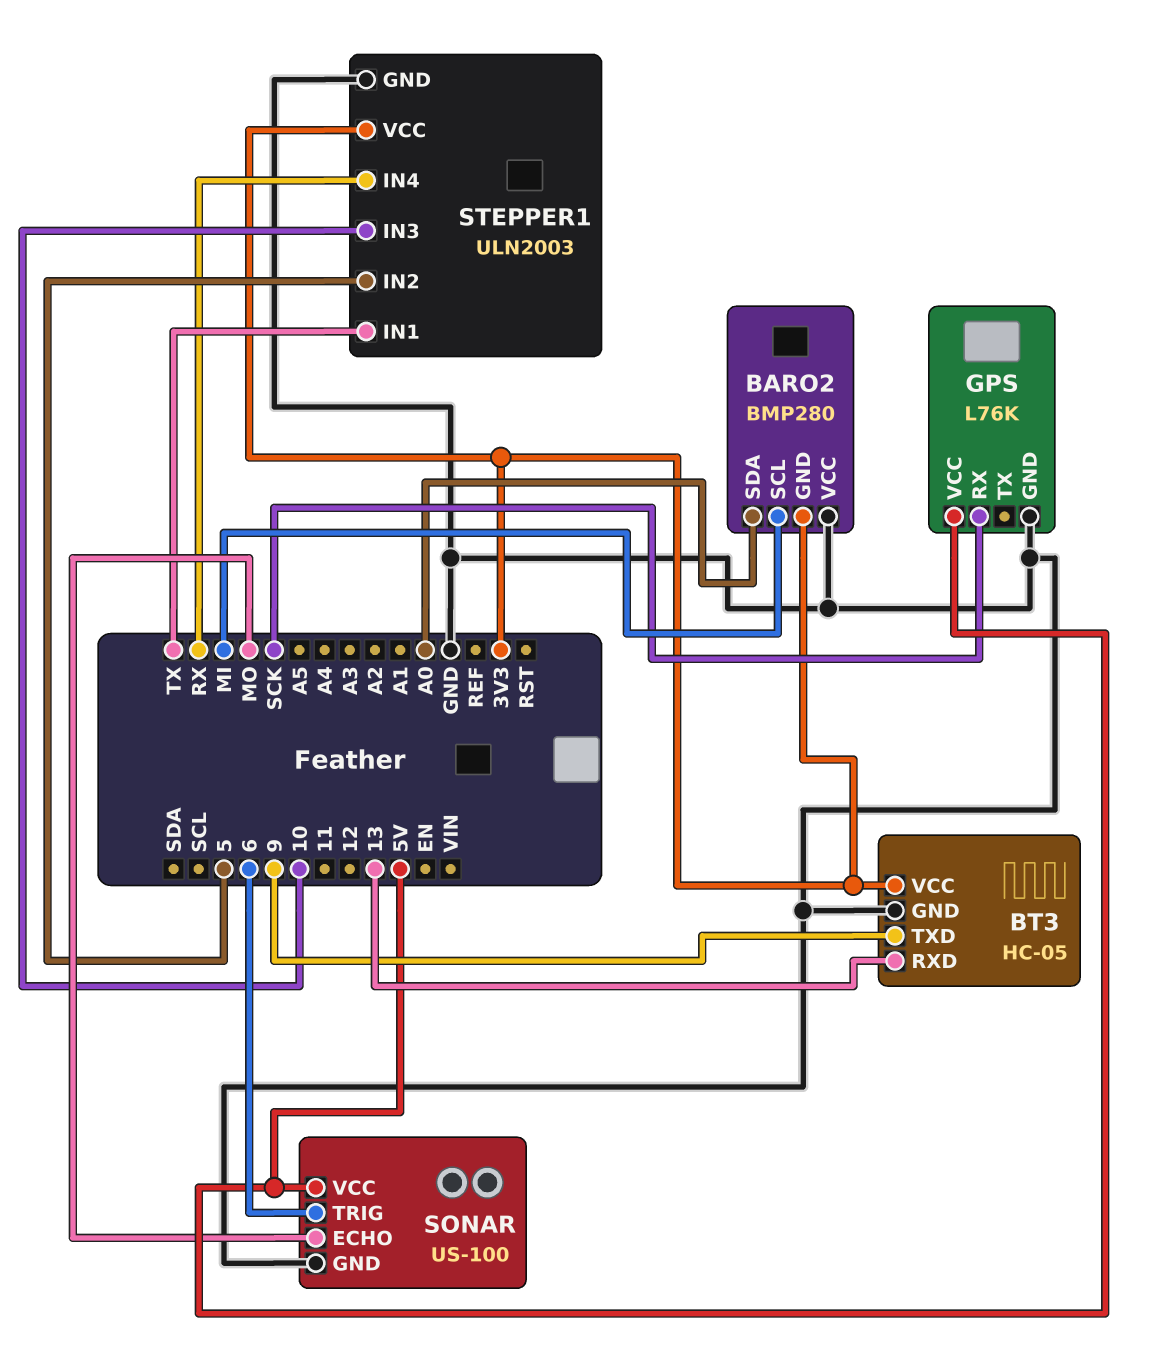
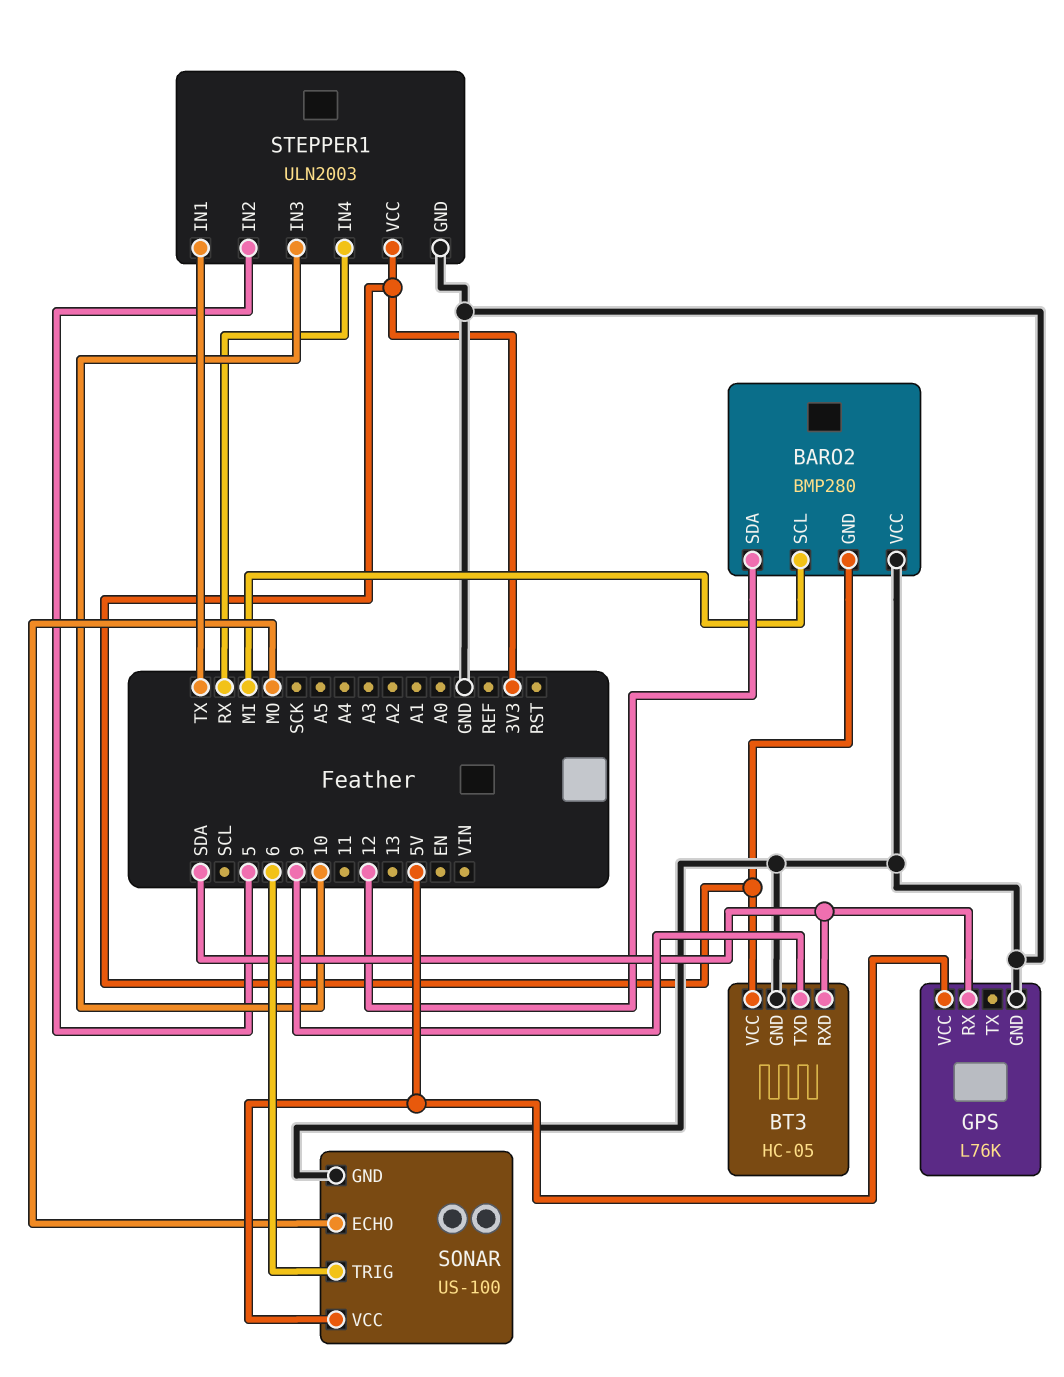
BARO2 pin SDA: A0 -> 12
BT3 pin RXD: 13 -> SDA
GPS pin RX: SCK -> SDA

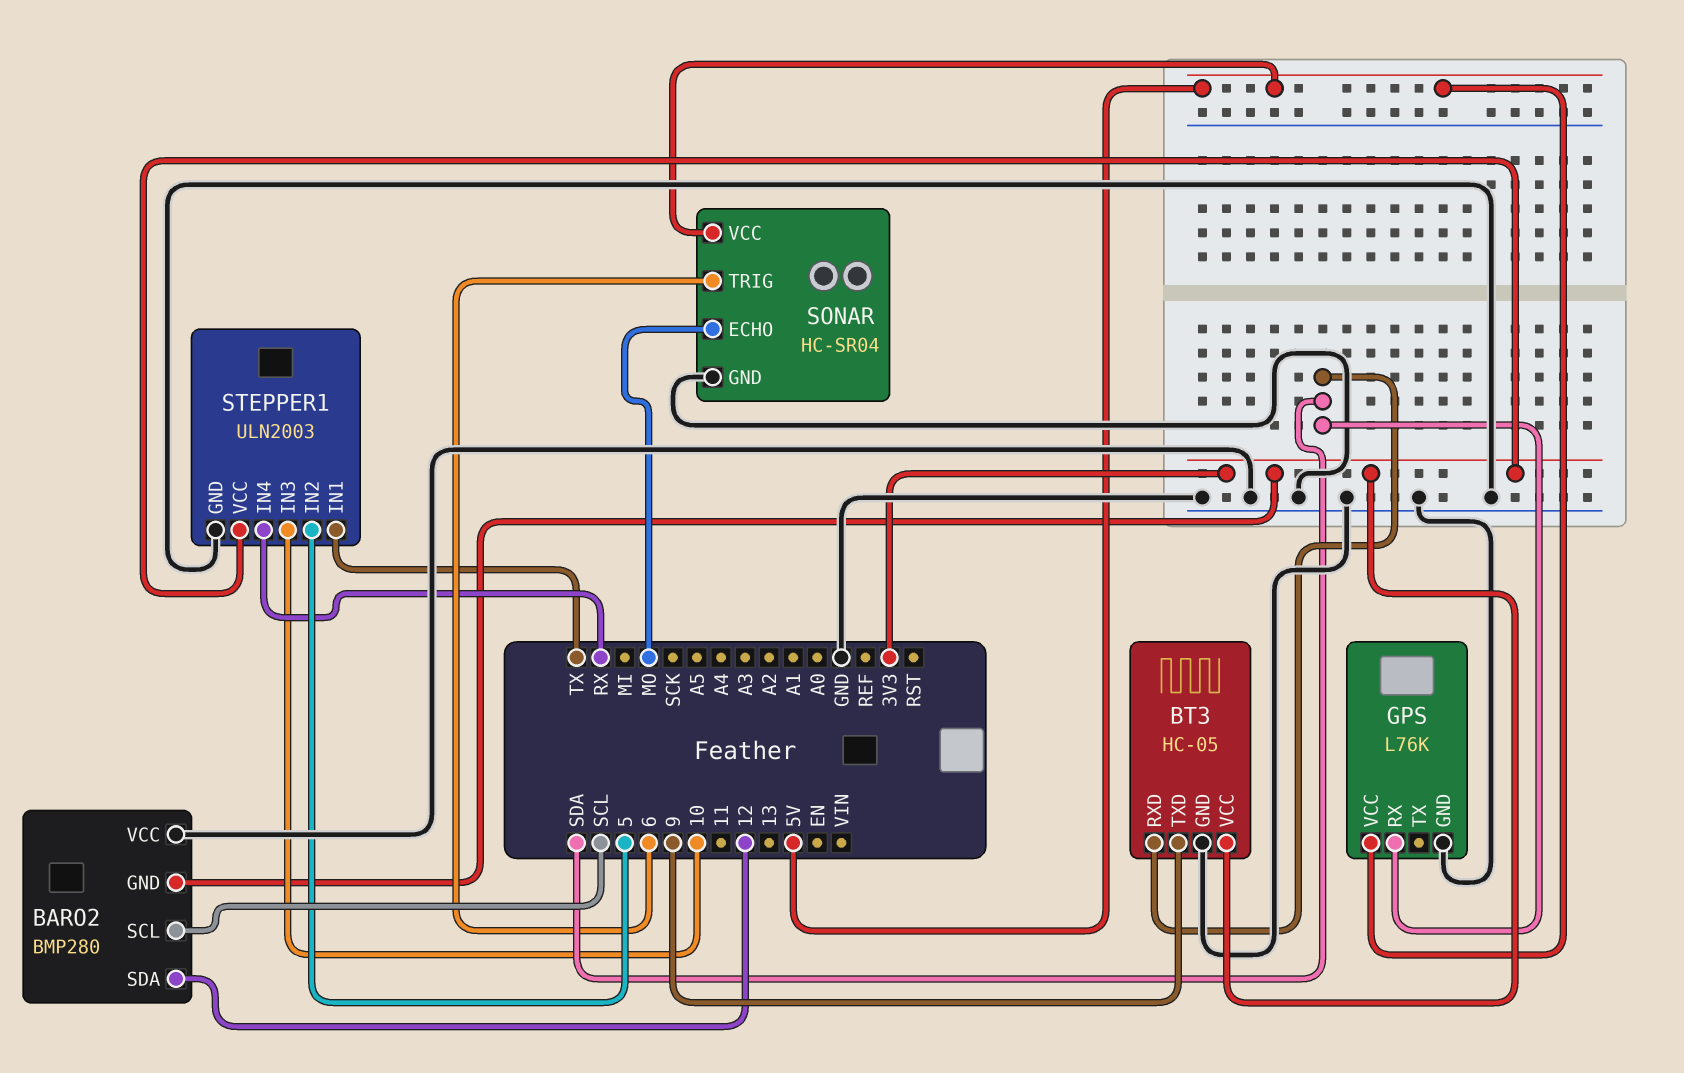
BARO2 pin SCL: MI -> SCL
SONAR: US-100 -> HC-SR04

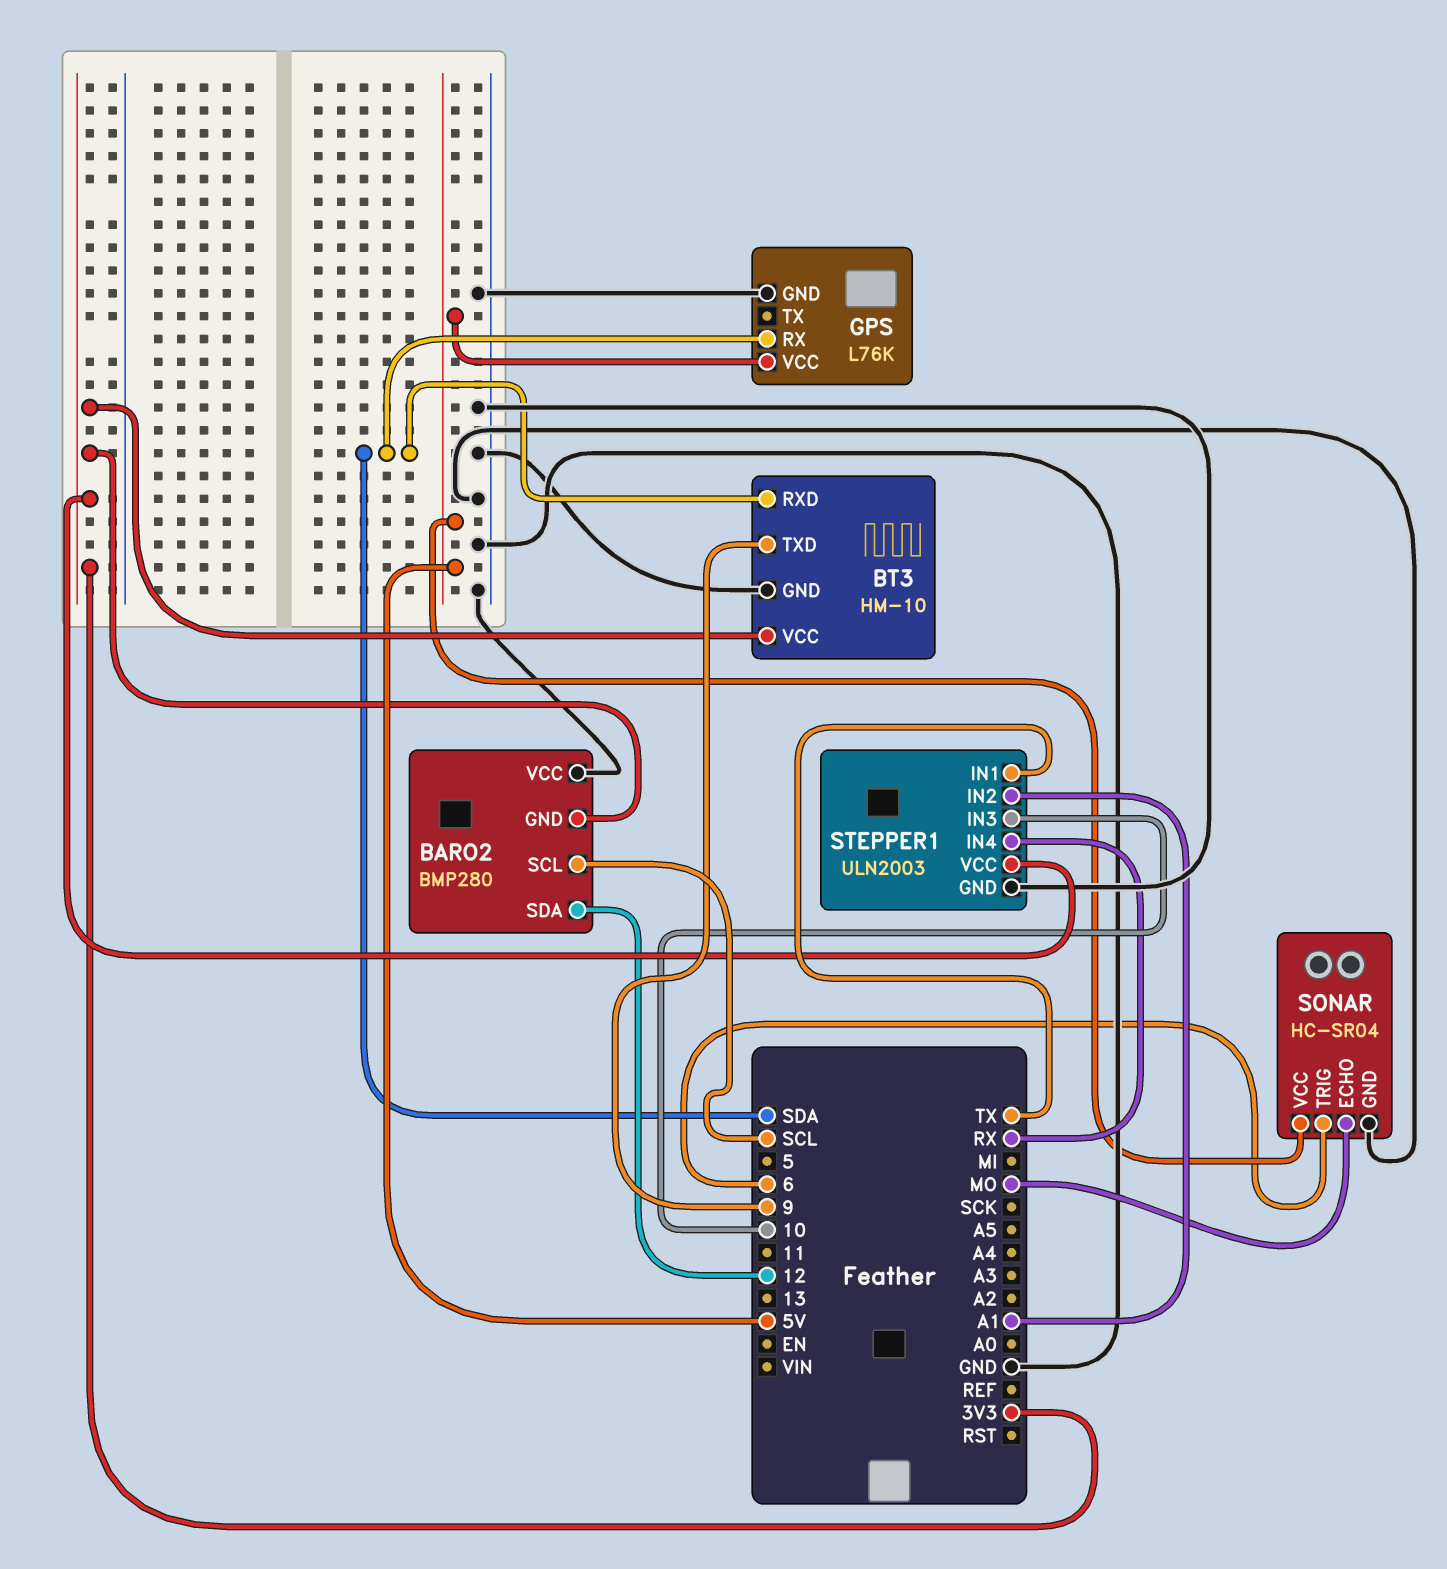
BT3: HC-05 -> HM-10
STEPPER1 pin IN2: 5 -> A1

